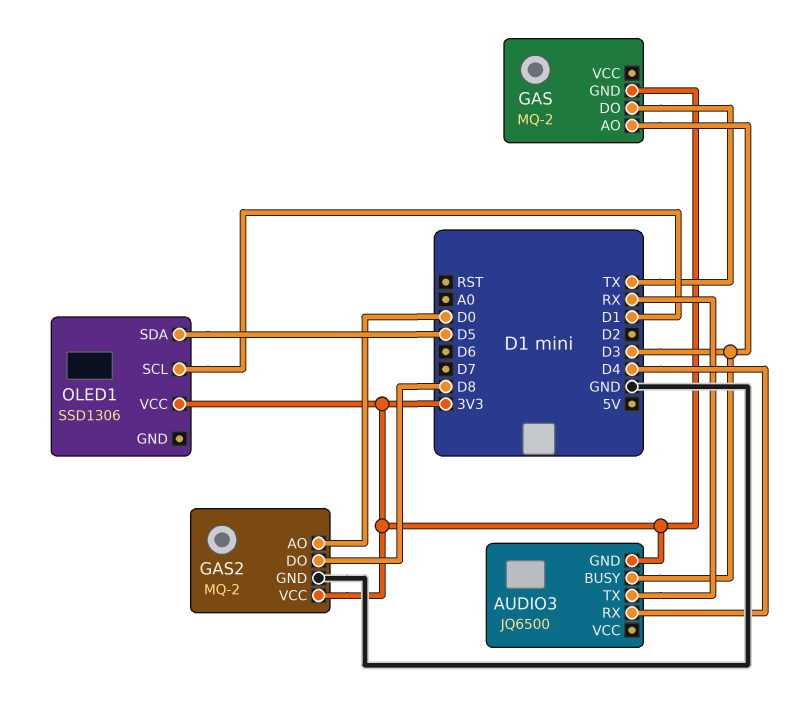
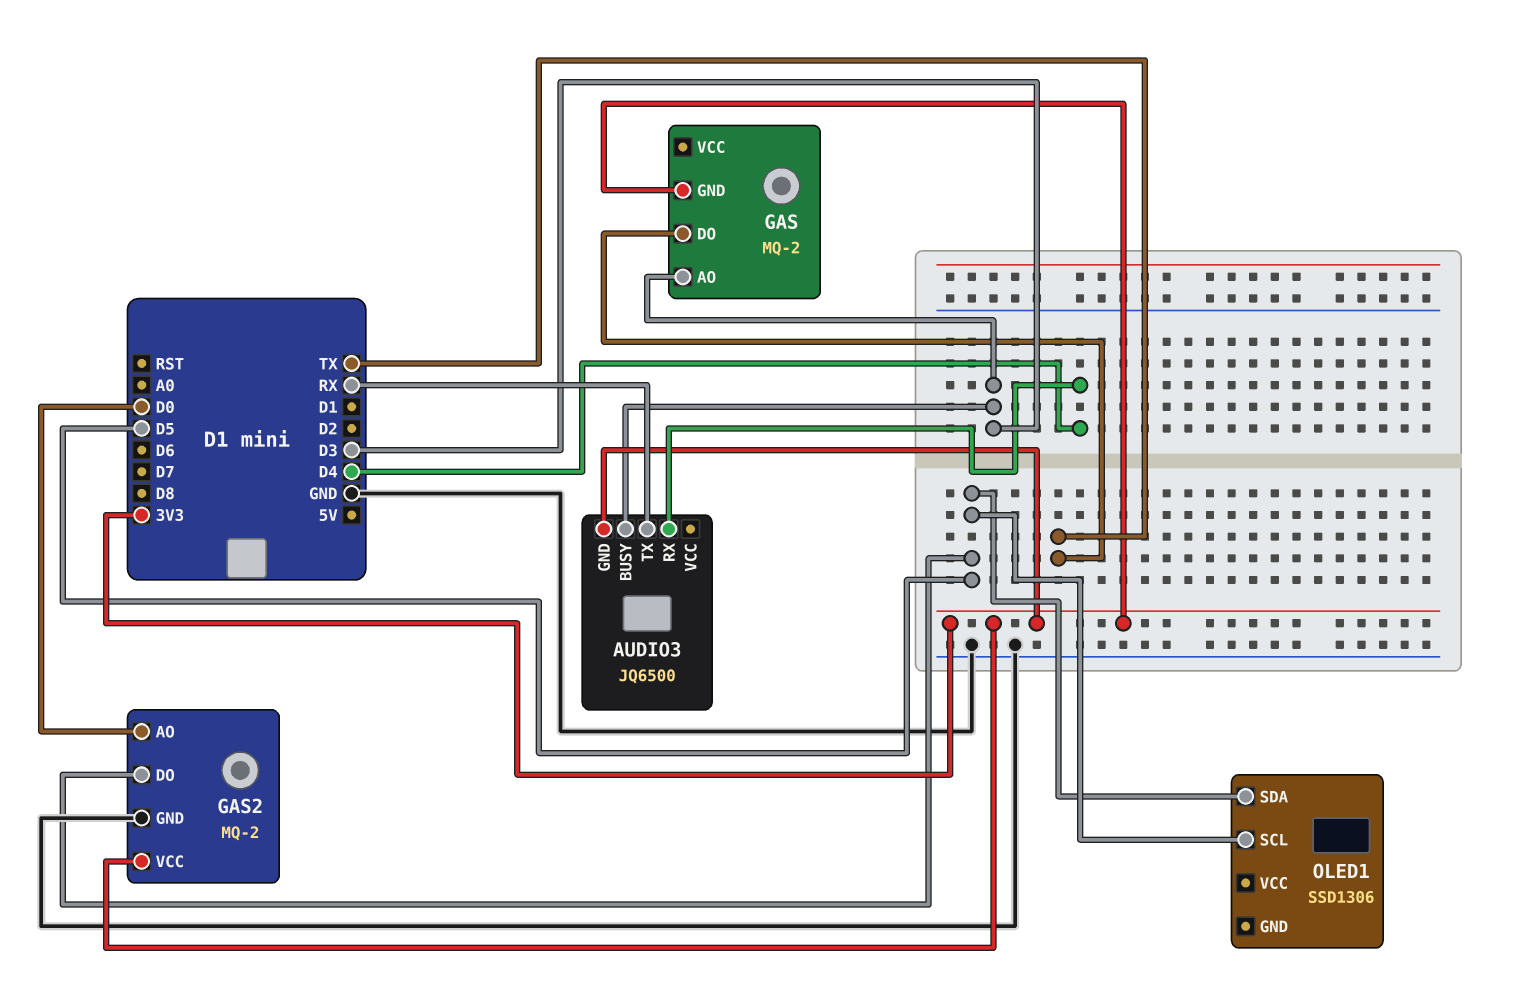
GAS2 pin DO: D8 -> D5
OLED1 pin SCL: D1 -> D5
OLED1 pin VCC: 3V3 -> none

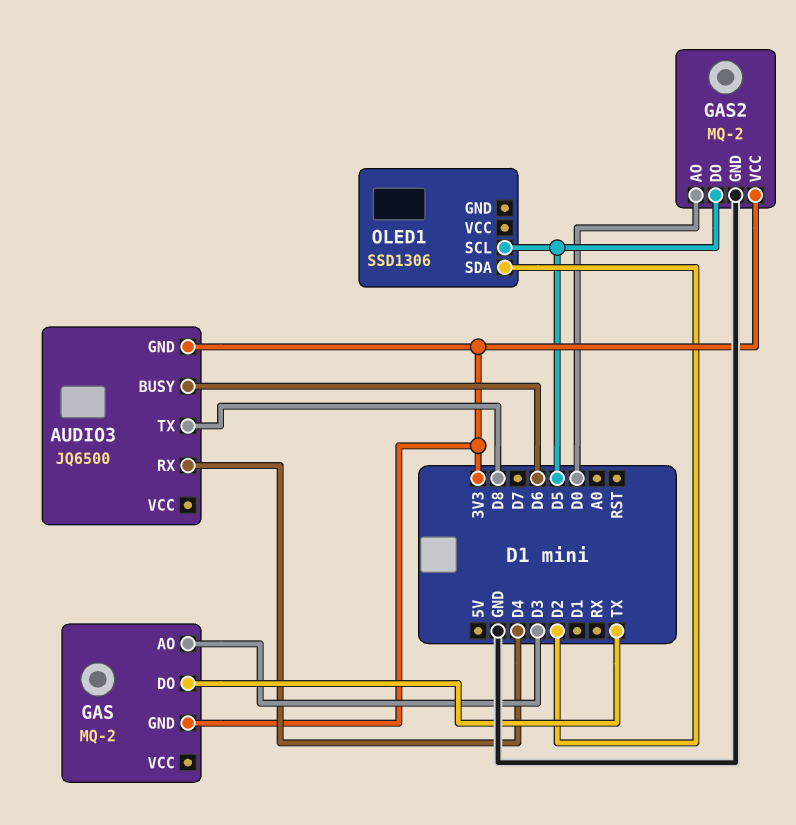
AUDIO3 pin BUSY: D3 -> D6
AUDIO3 pin TX: RX -> D8
OLED1 pin SDA: D5 -> D2

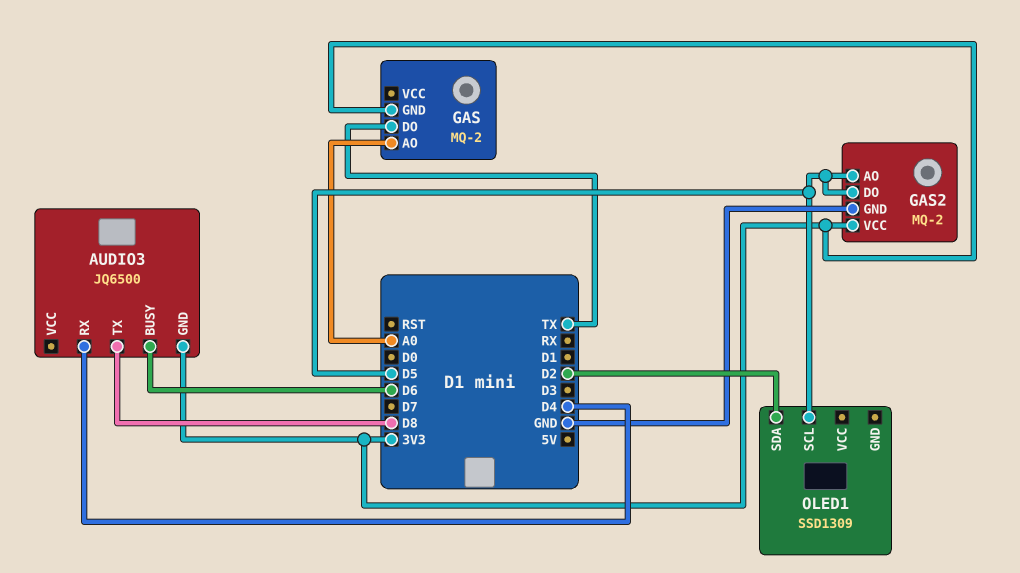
GAS pin AO: D3 -> A0
GAS2 pin AO: D0 -> D5
OLED1: SSD1306 -> SSD1309

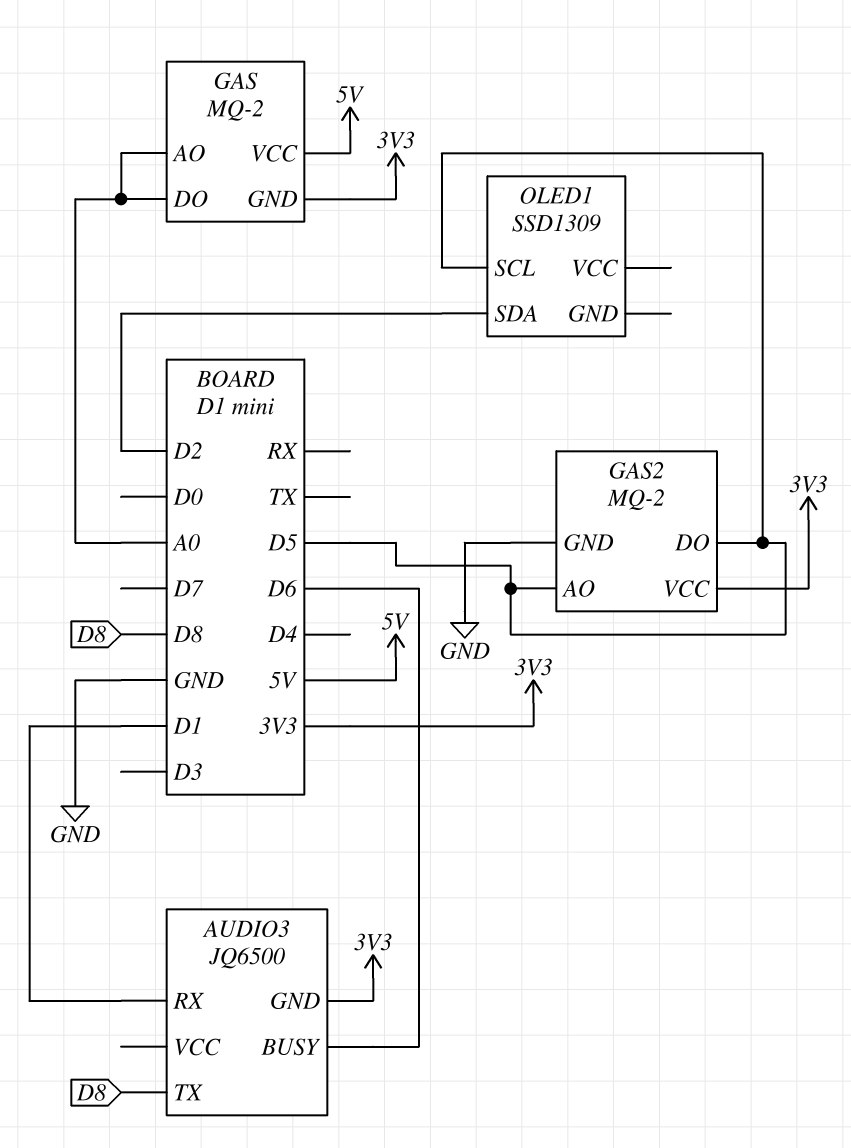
AUDIO3 pin RX: D4 -> D1
GAS pin DO: TX -> A0
GAS pin VCC: none -> 5V

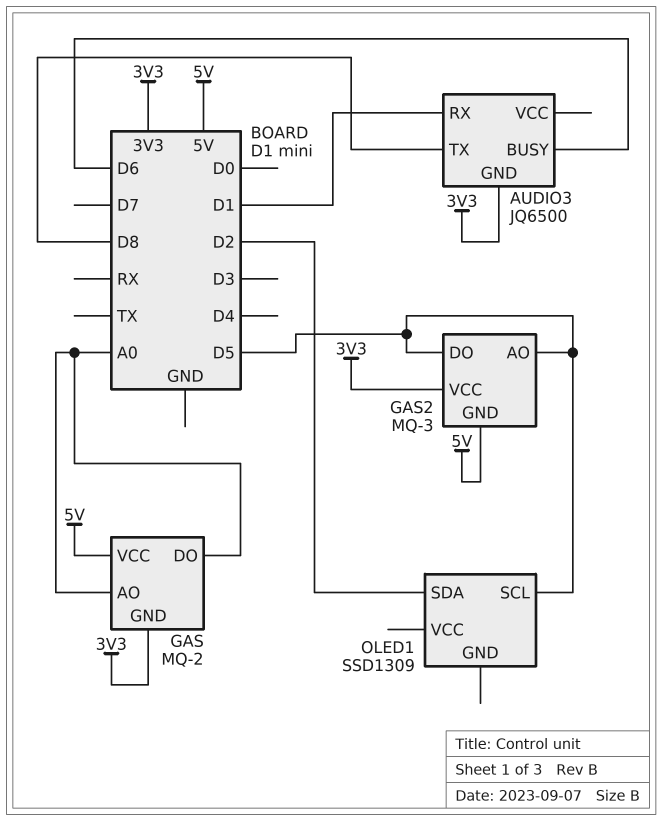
GAS2: MQ-2 -> MQ-3
GAS2 pin GND: GND -> 5V

